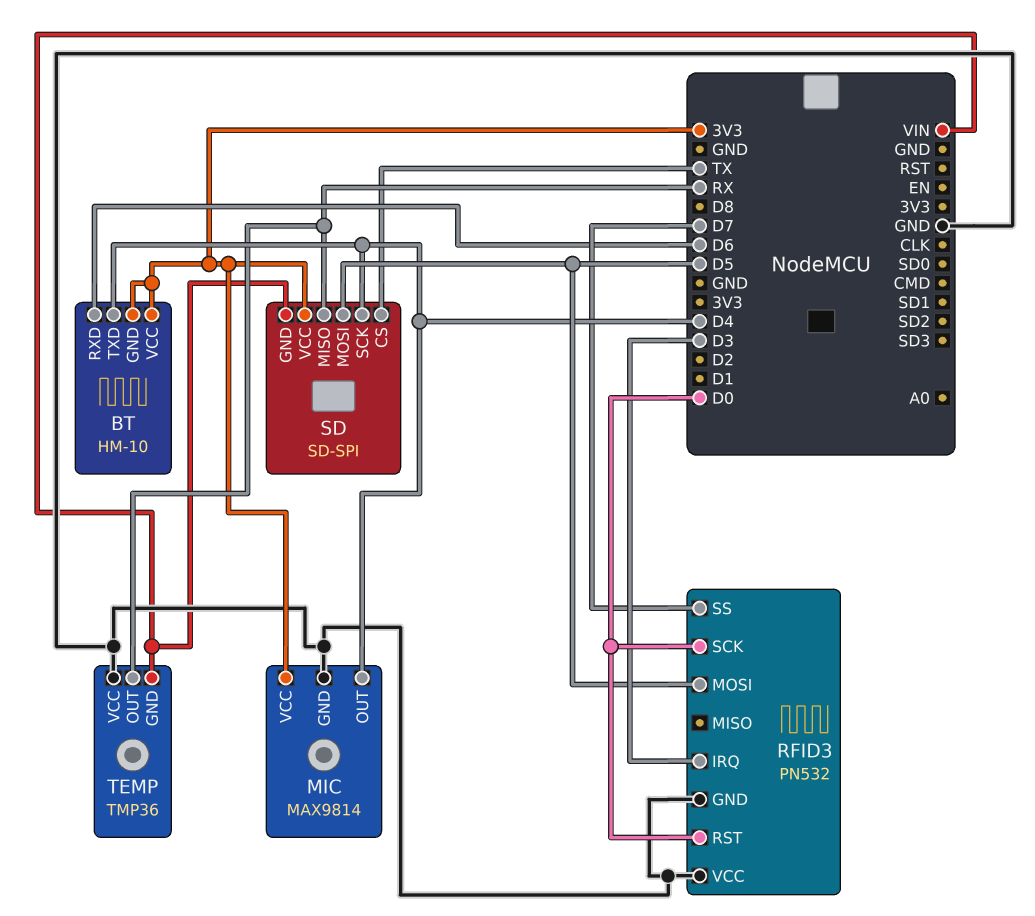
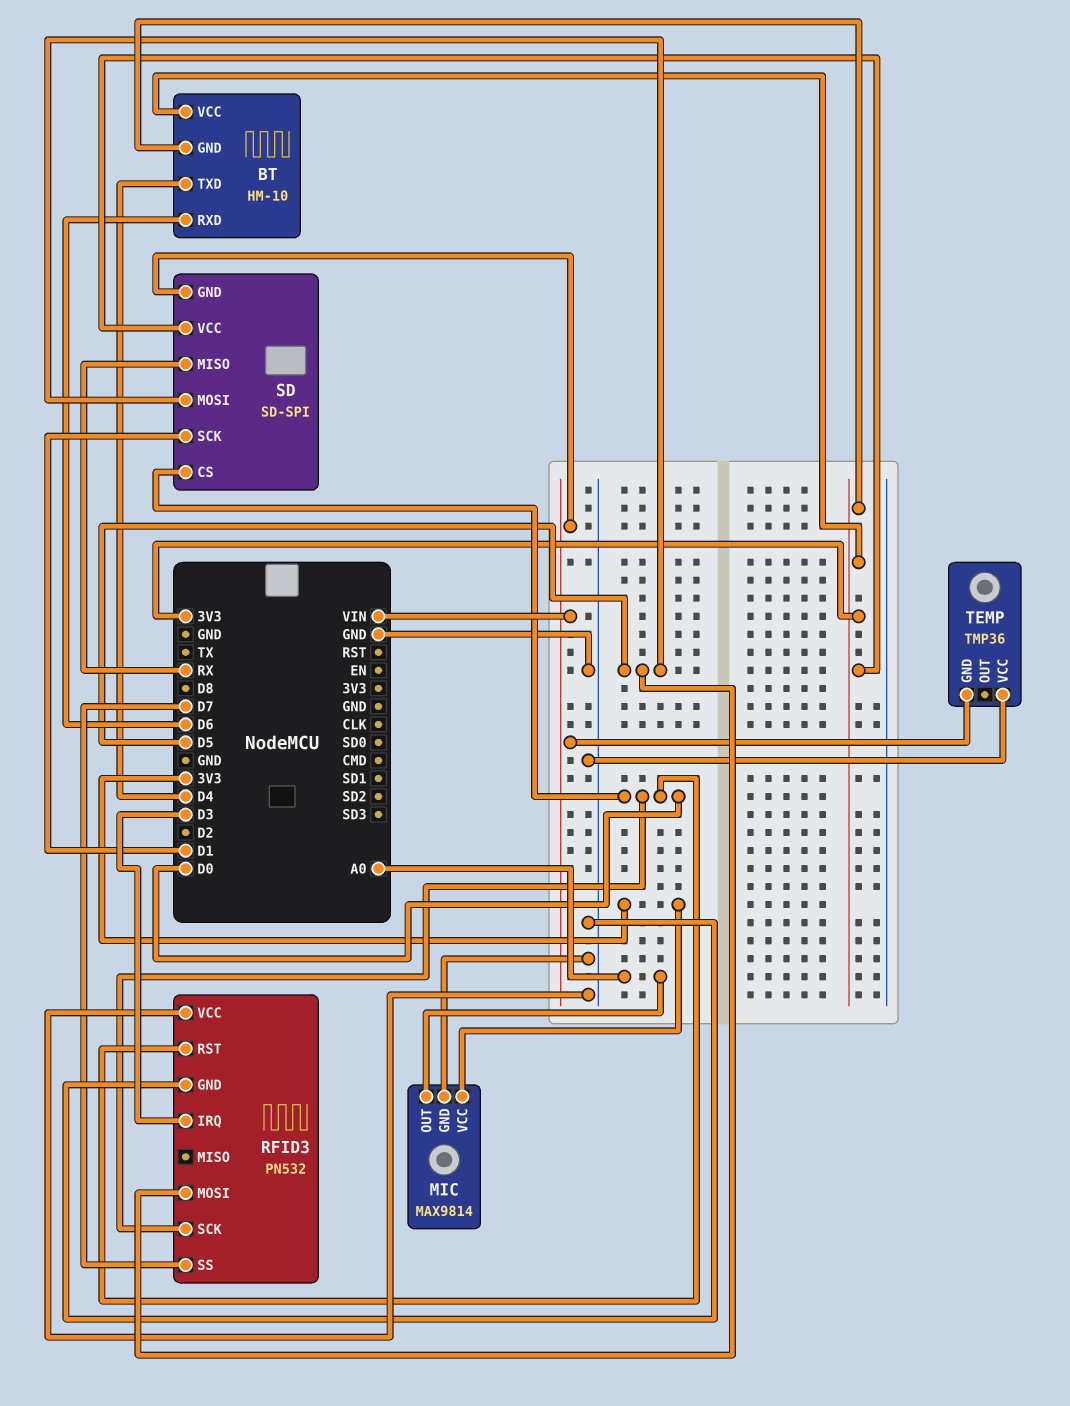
MIC pin OUT: D4 -> A0
SD pin CS: TX -> D0
SD pin SCK: D4 -> D1
TEMP pin OUT: RX -> none

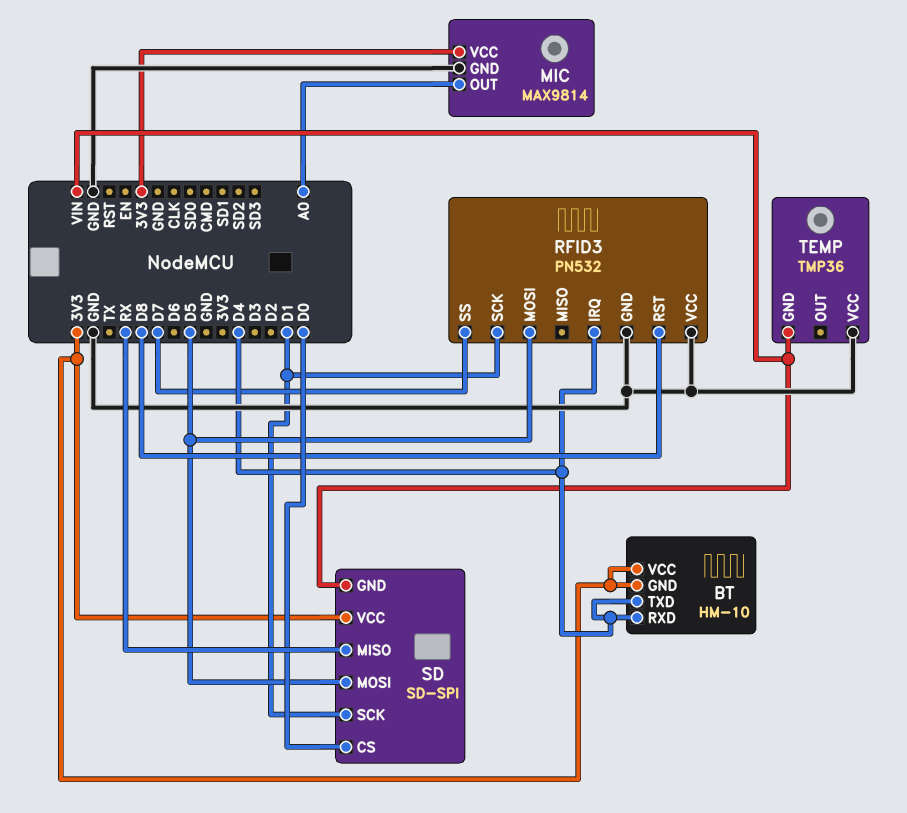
BT pin RXD: D6 -> D4
RFID3 pin IRQ: D3 -> D4
RFID3 pin RST: D0 -> D8
RFID3 pin SCK: D0 -> D1

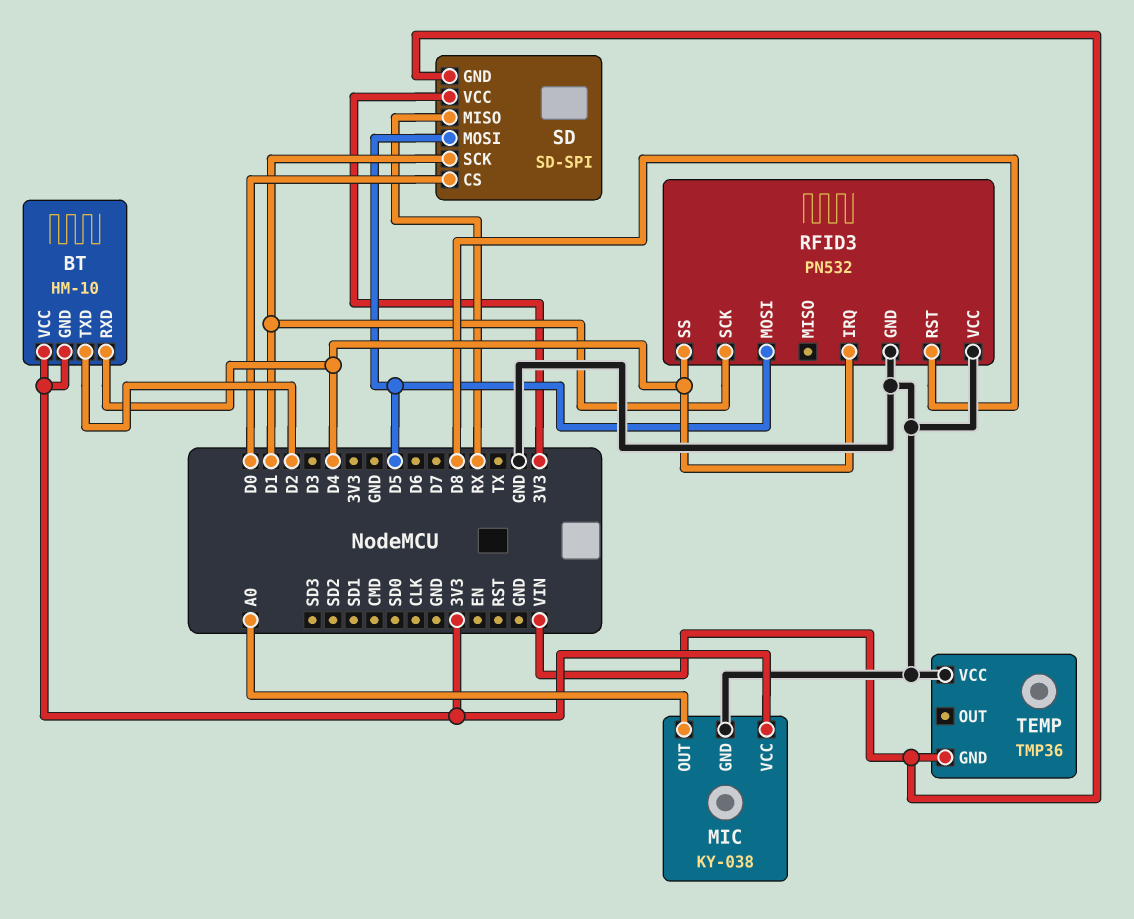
BT pin TXD: D4 -> D2
MIC: MAX9814 -> KY-038
RFID3 pin SS: D7 -> D4

